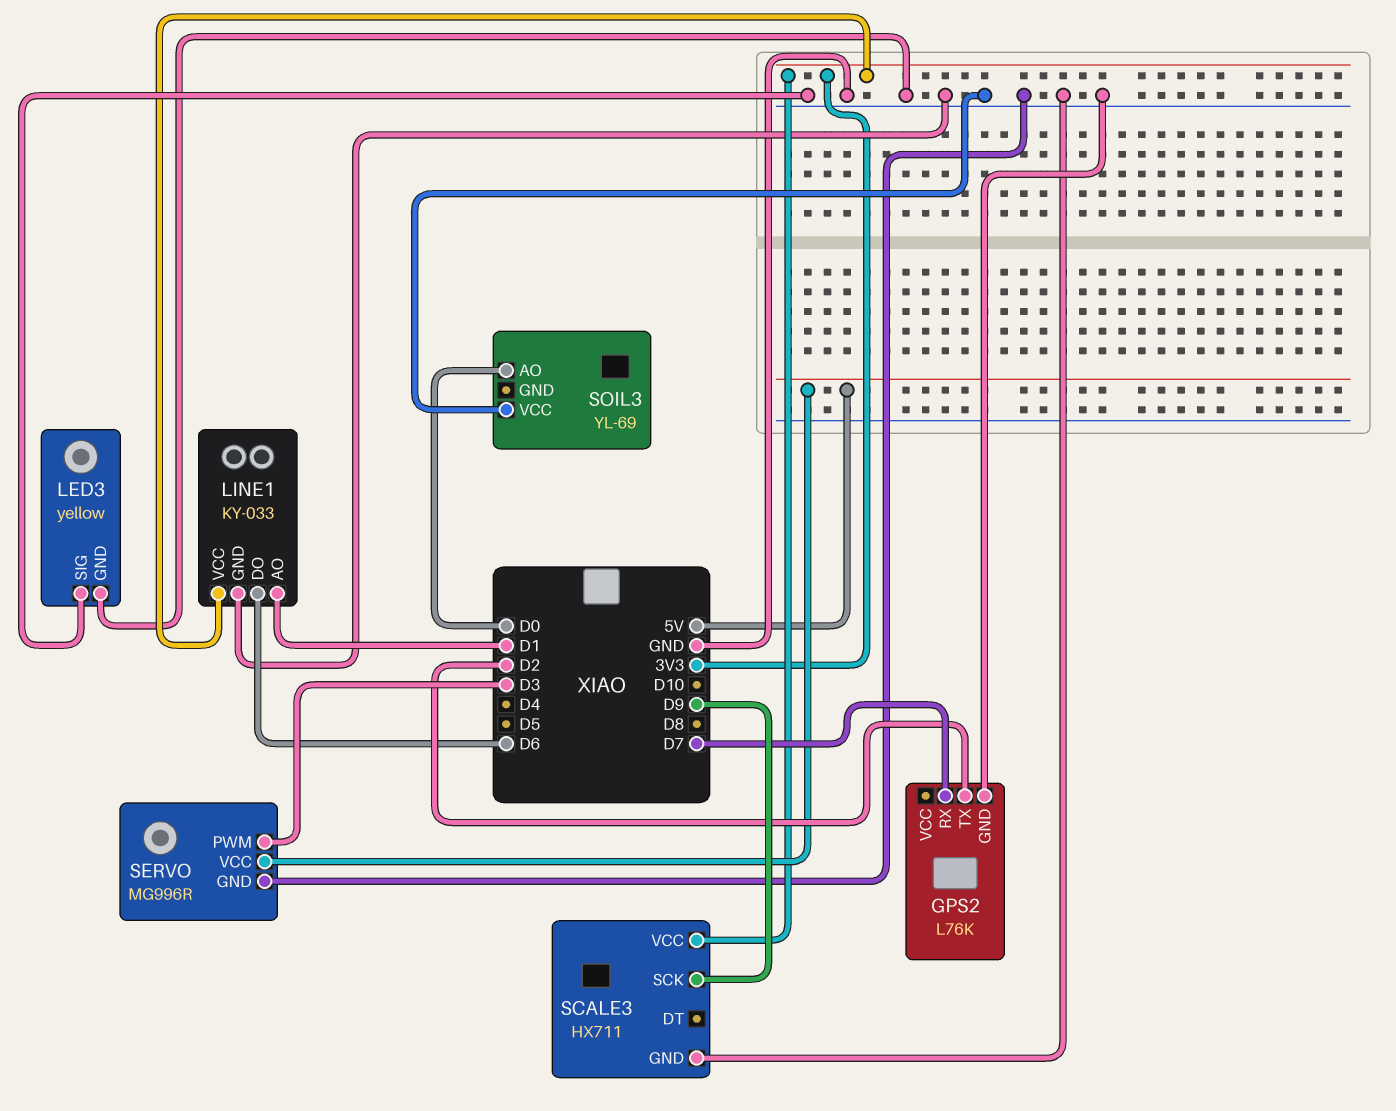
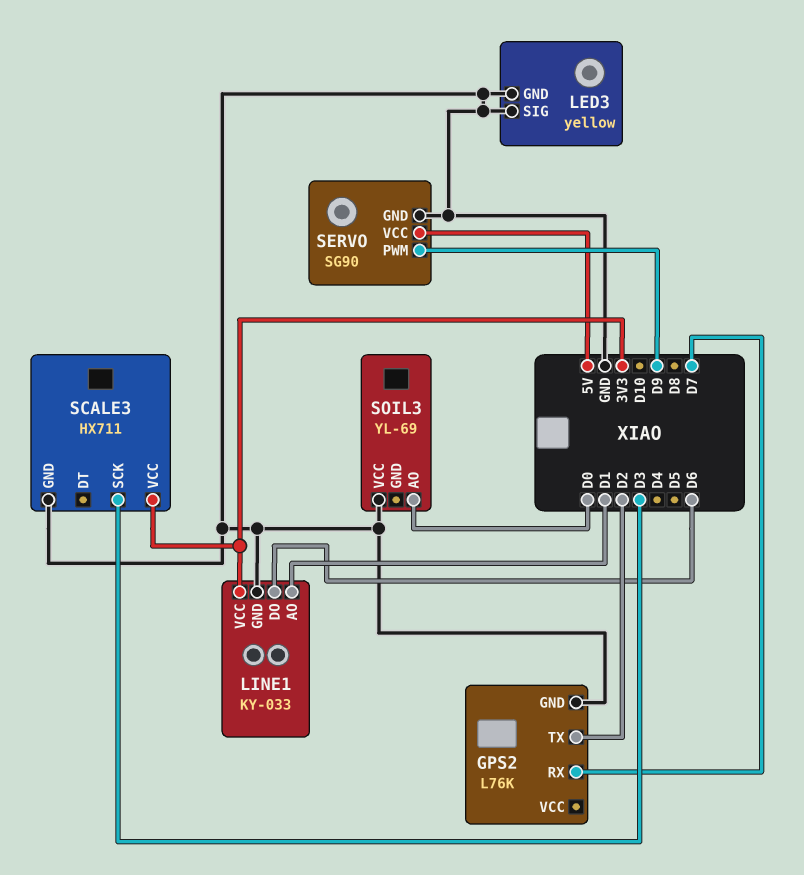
SCALE3 pin SCK: D9 -> D3
SERVO: MG996R -> SG90
SERVO pin PWM: D3 -> D9

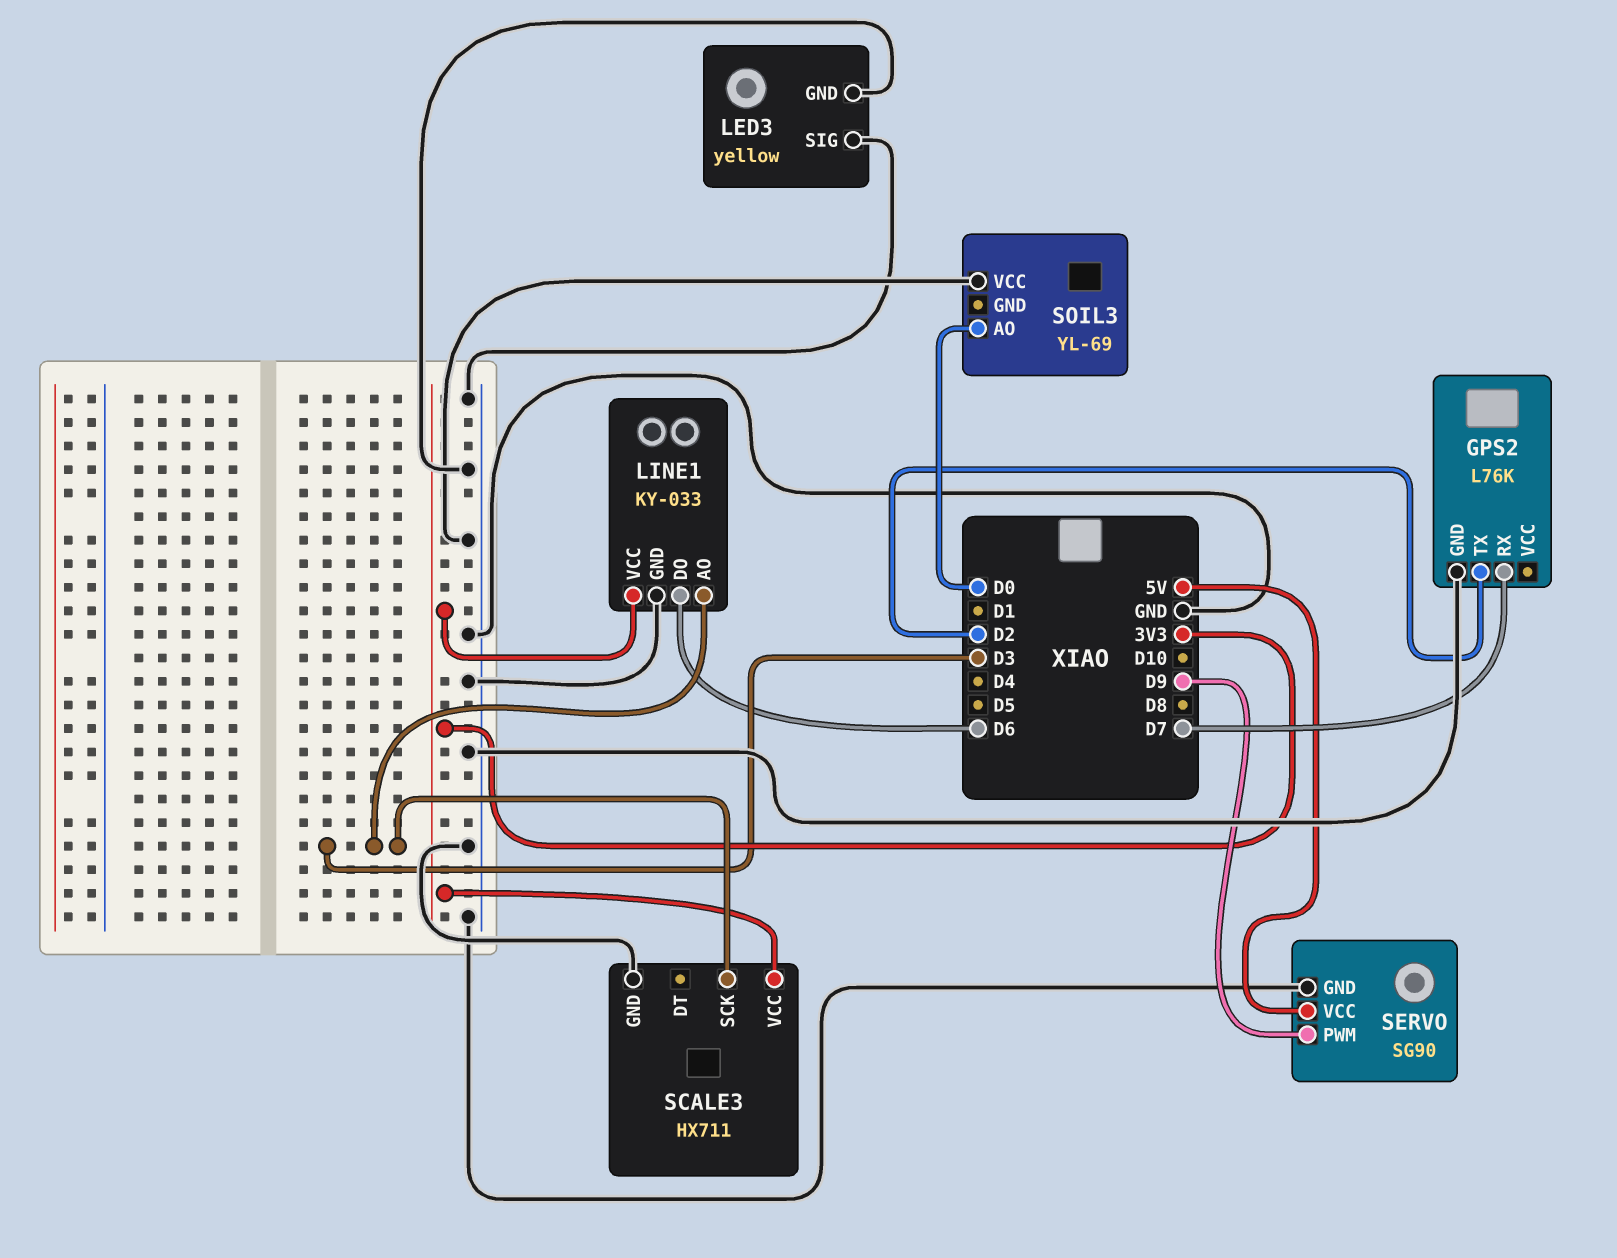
LINE1 pin AO: D1 -> D3

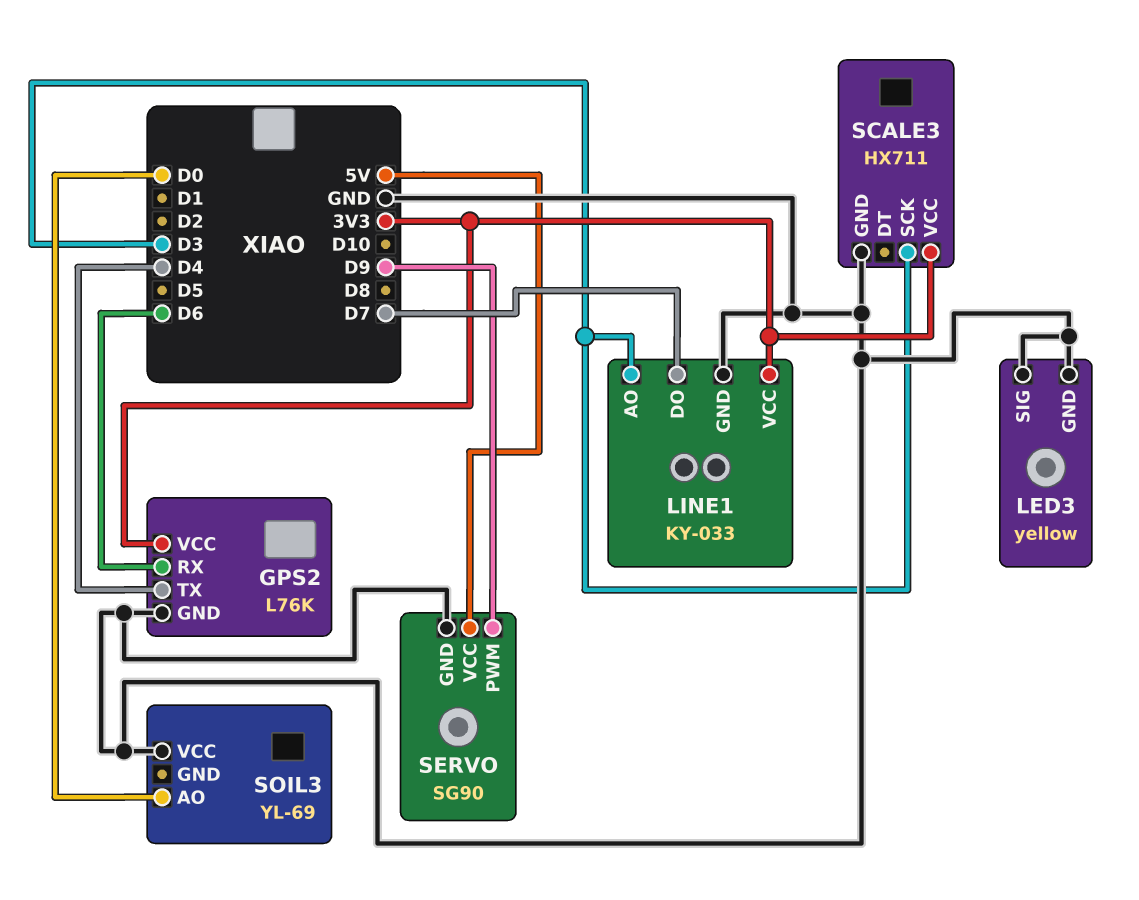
GPS2 pin RX: D7 -> D6
GPS2 pin TX: D2 -> D4
GPS2 pin VCC: none -> 3V3
LINE1 pin DO: D6 -> D7

